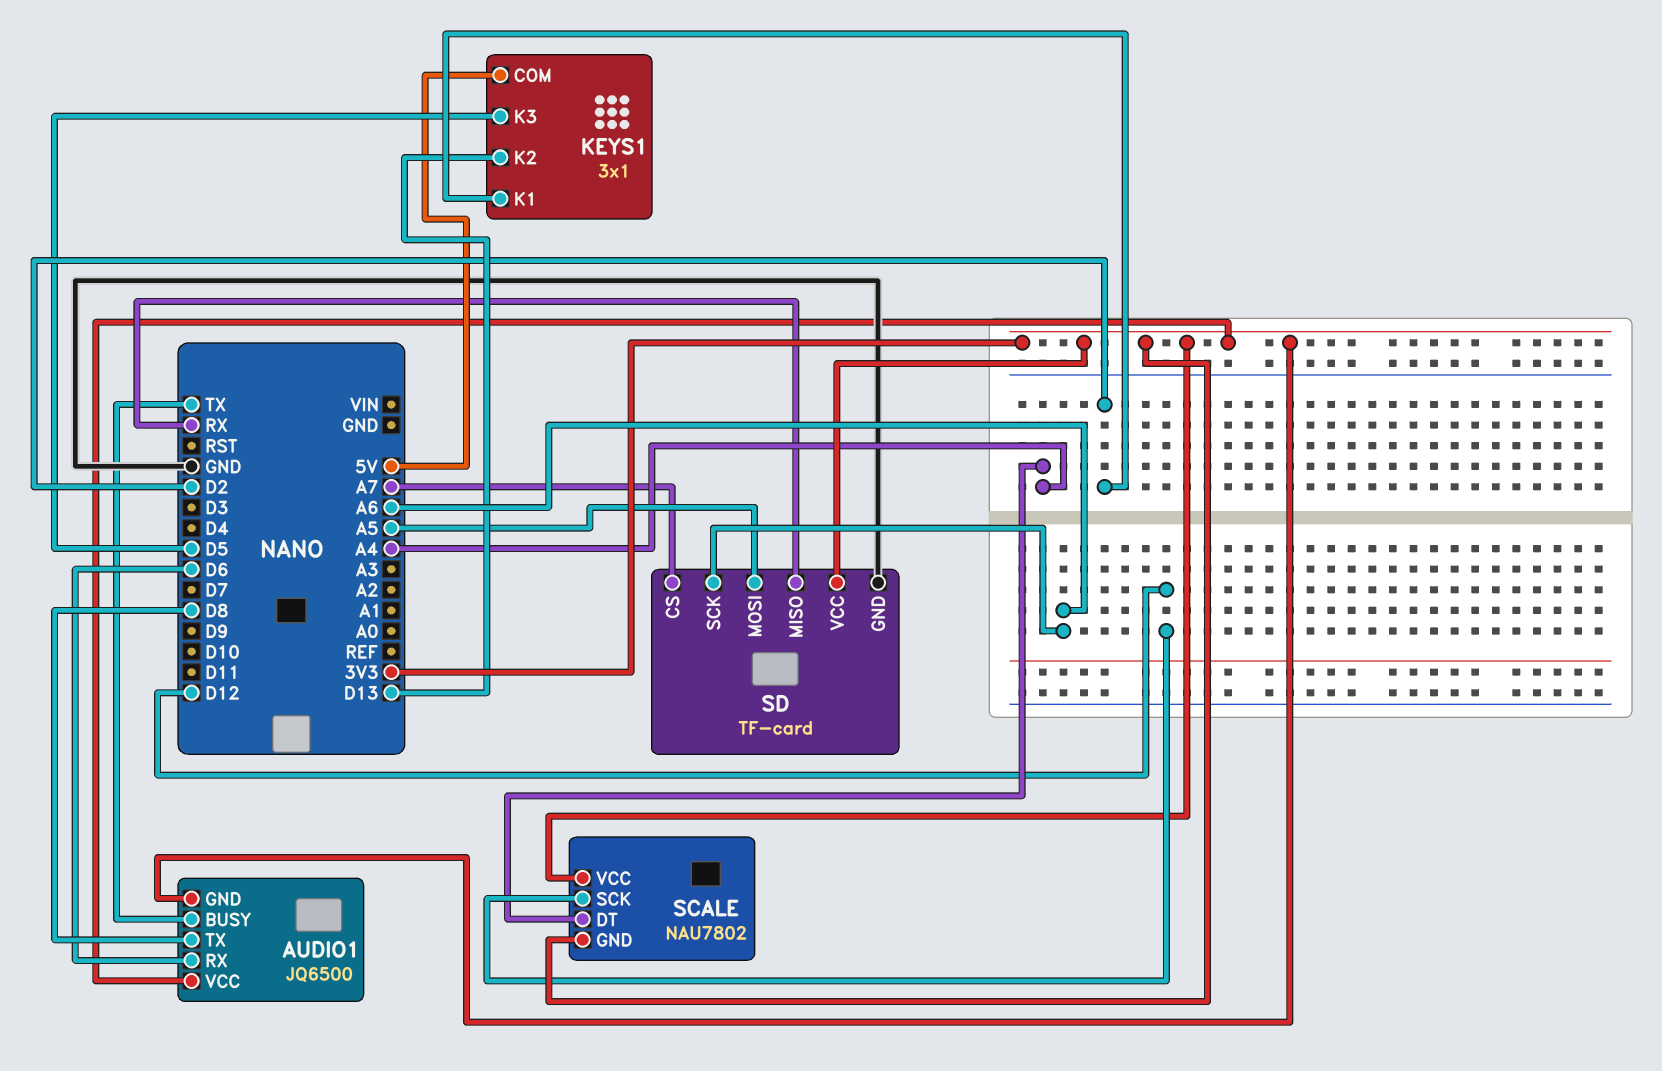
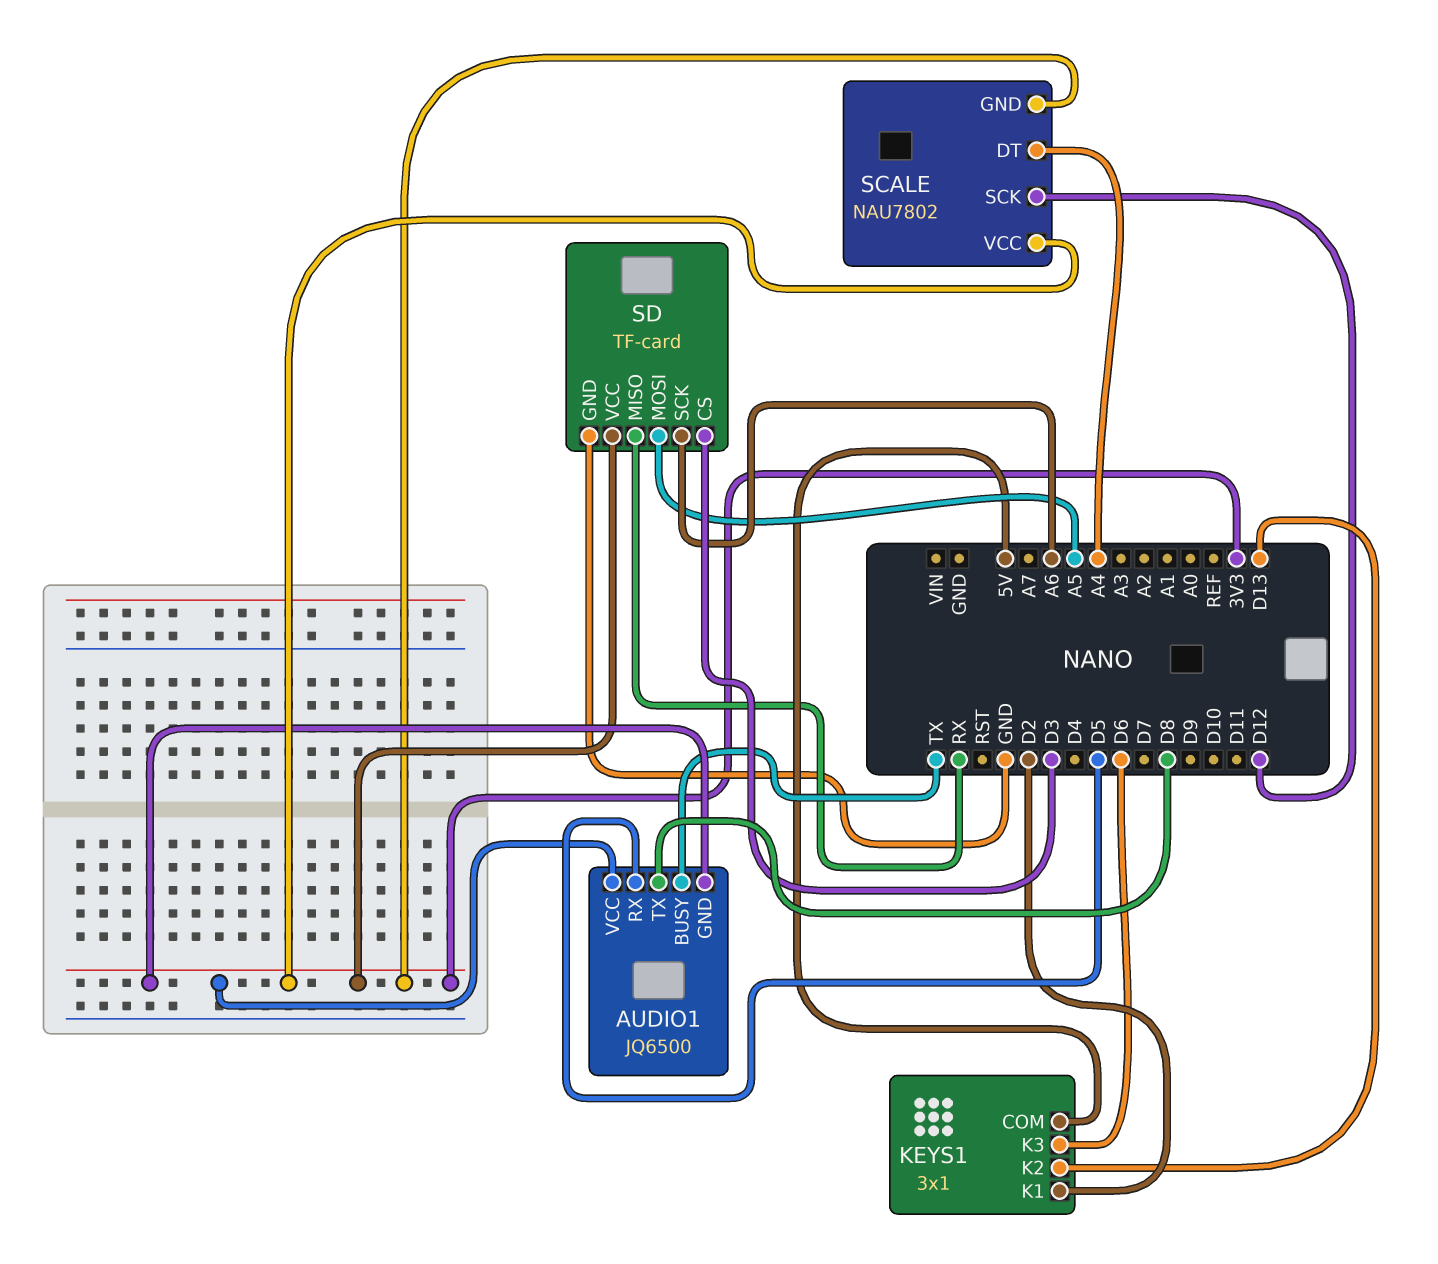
AUDIO1 pin RX: D6 -> D5
KEYS1 pin K3: D5 -> D6
SD pin CS: A7 -> D3

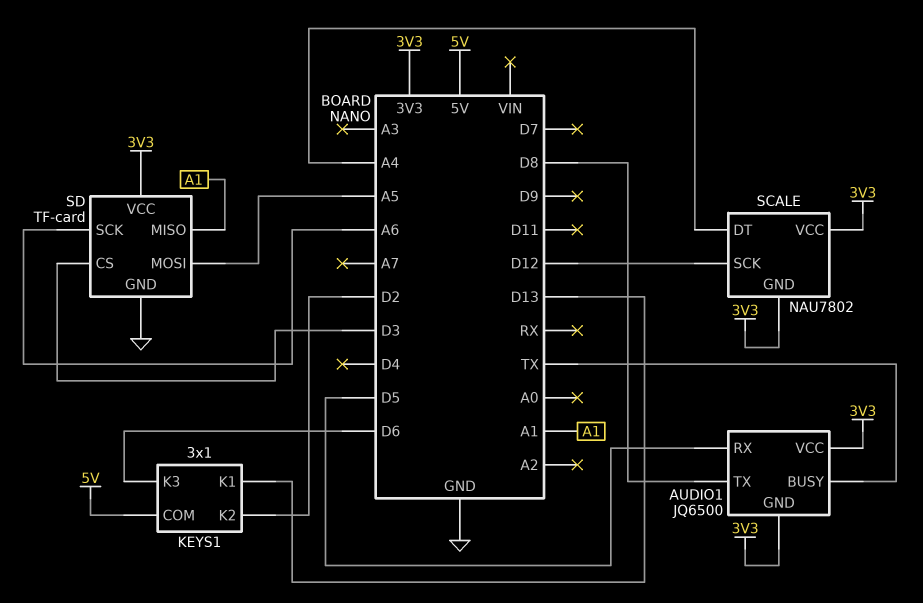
KEYS1 pin K1: D2 -> D13
KEYS1 pin K2: D13 -> D2
SD pin MISO: RX -> A1

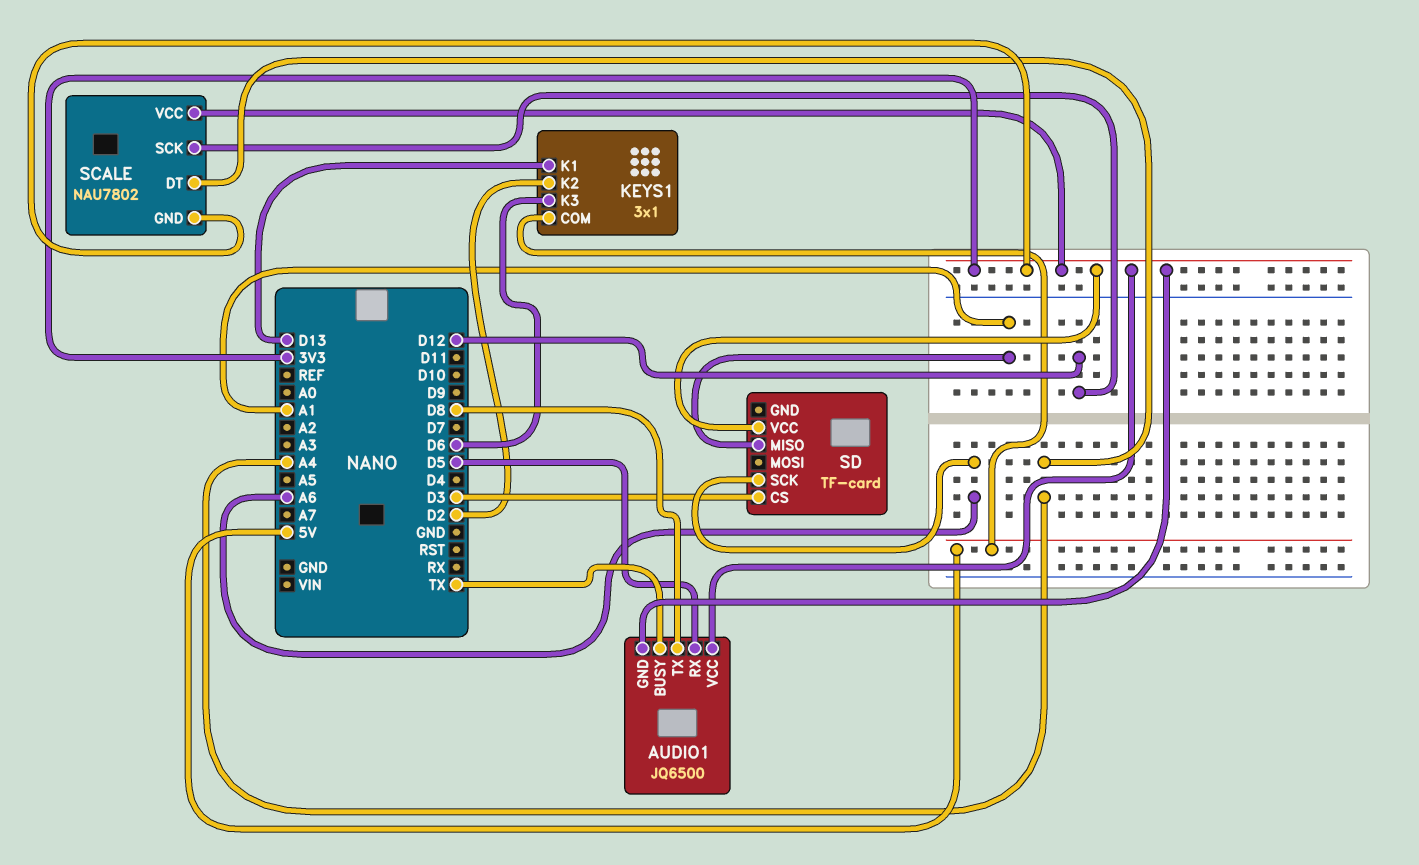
SD pin GND: GND -> none
SD pin MOSI: A5 -> none

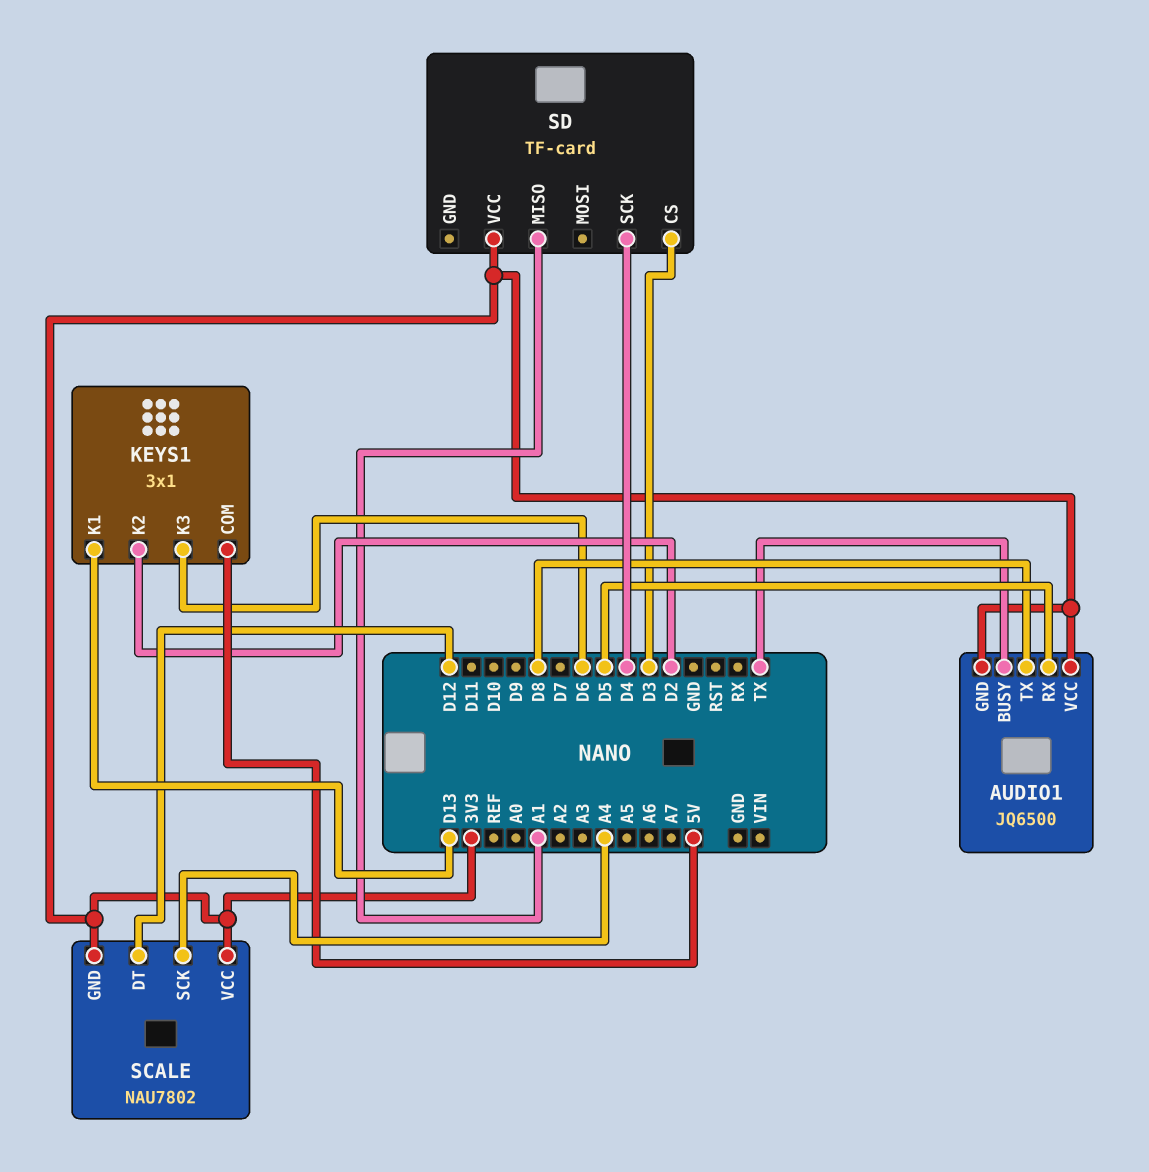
SCALE pin DT: A4 -> D12
SCALE pin SCK: D12 -> A4
SD pin SCK: A6 -> D4

